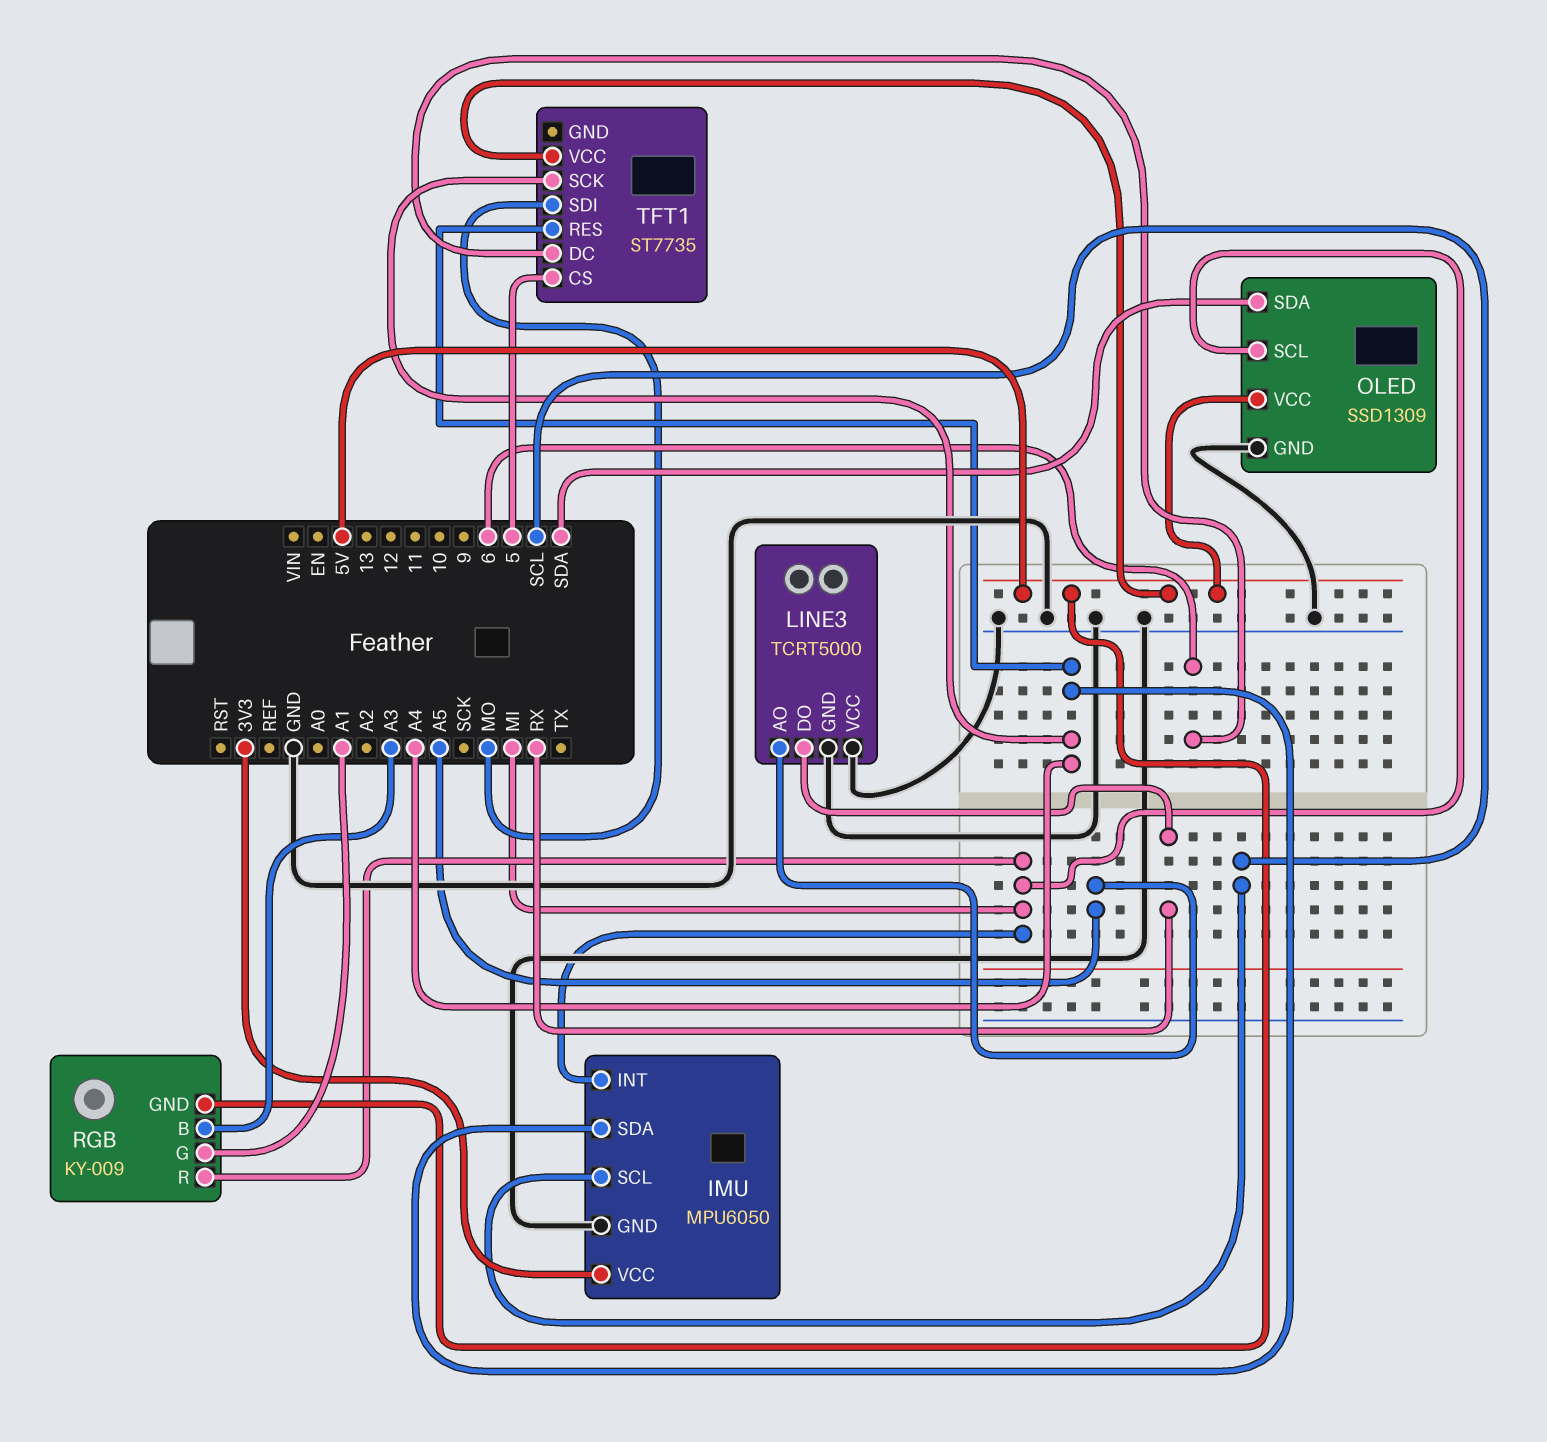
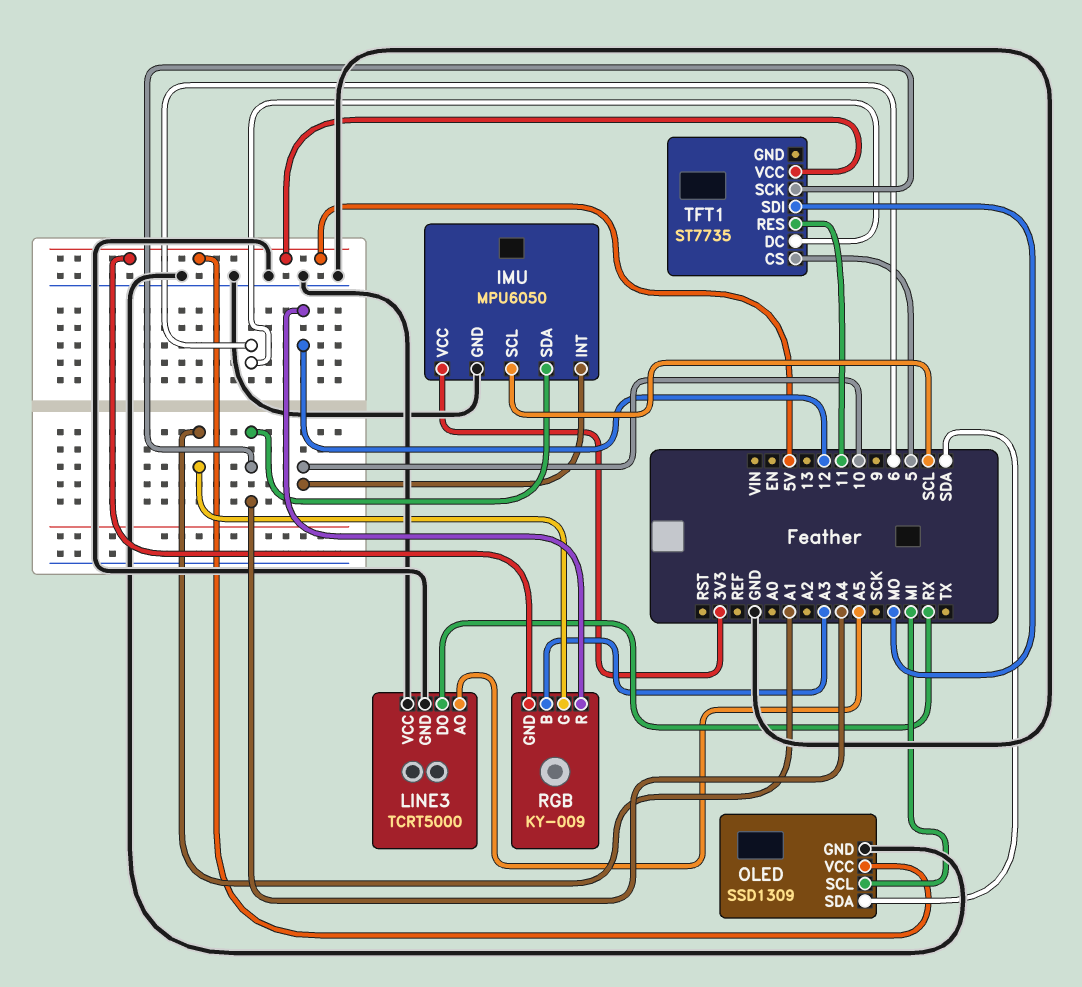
IMU pin INT: MI -> 10
RGB pin R: MI -> 12
TFT1 pin RES: A4 -> 11

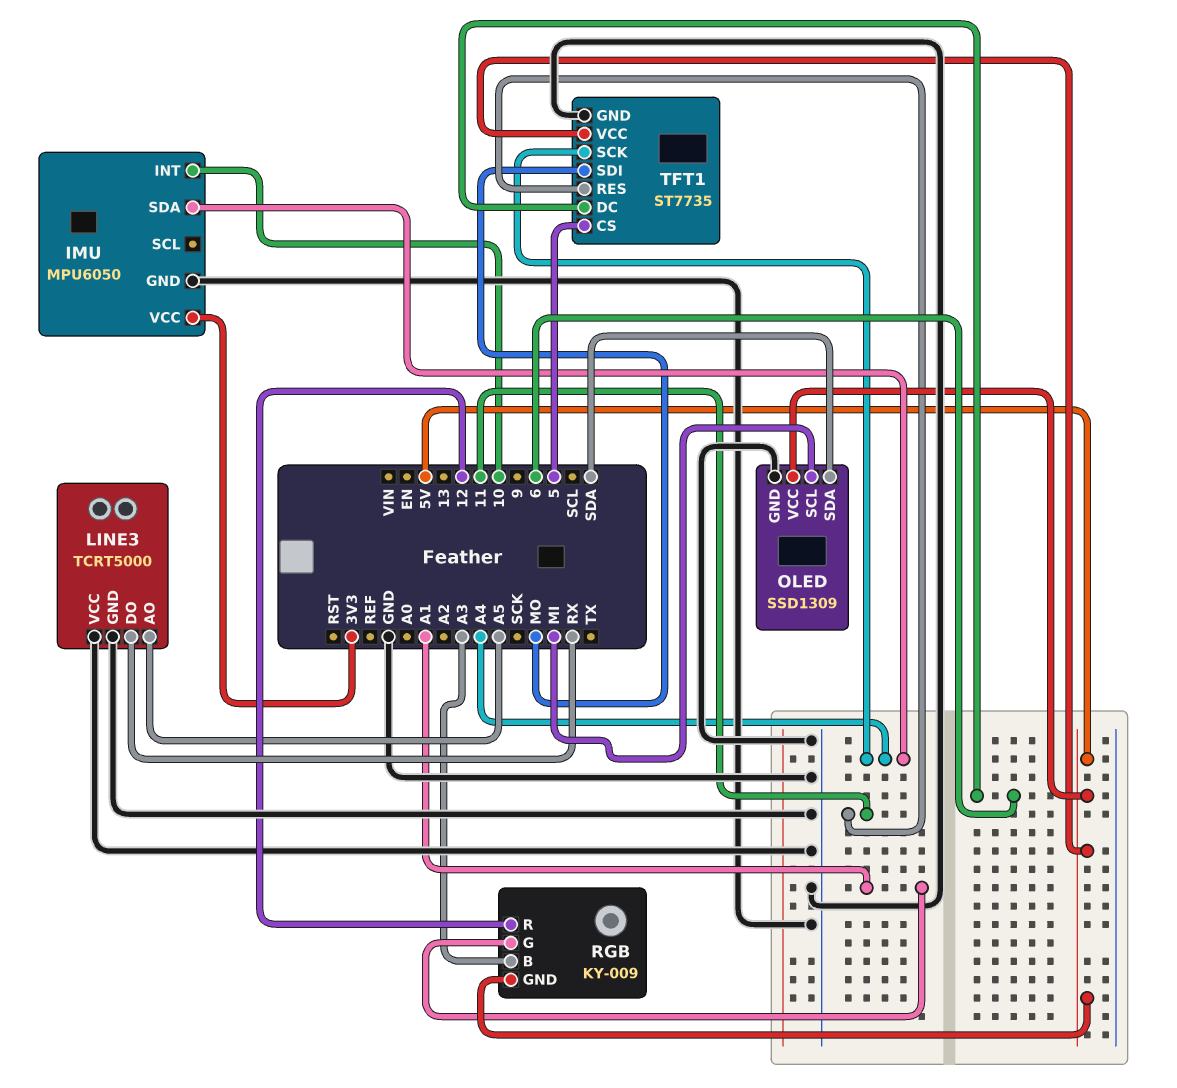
IMU pin SCL: SCL -> none
TFT1 pin GND: none -> GND

